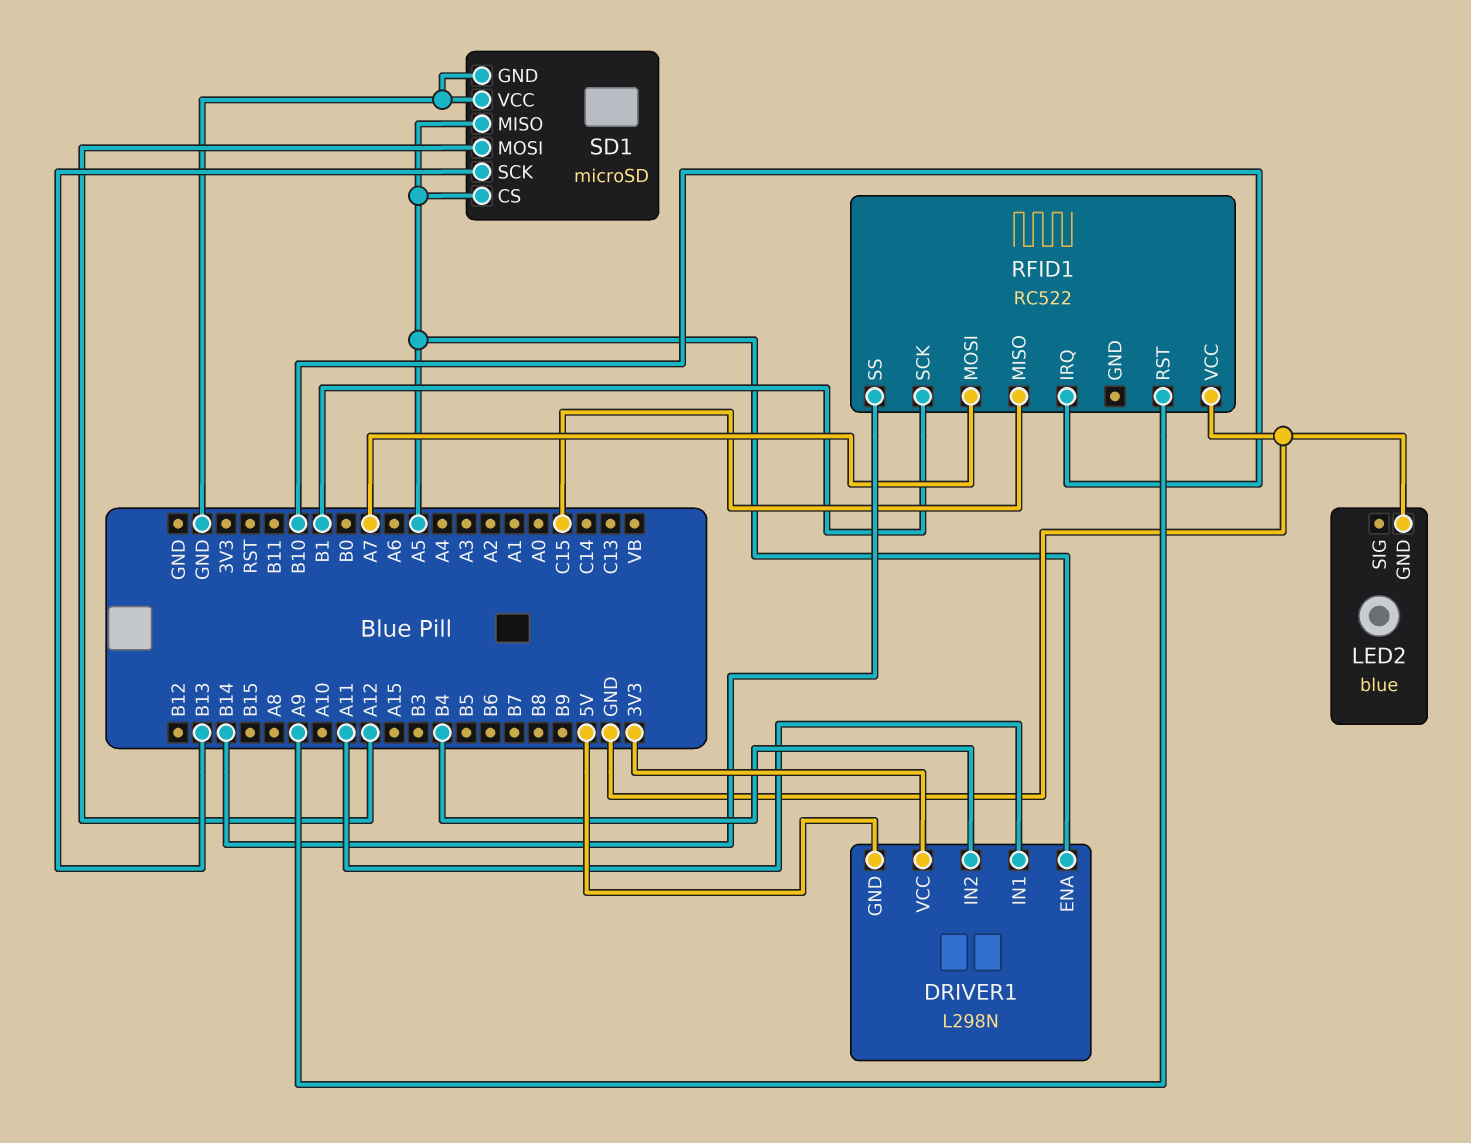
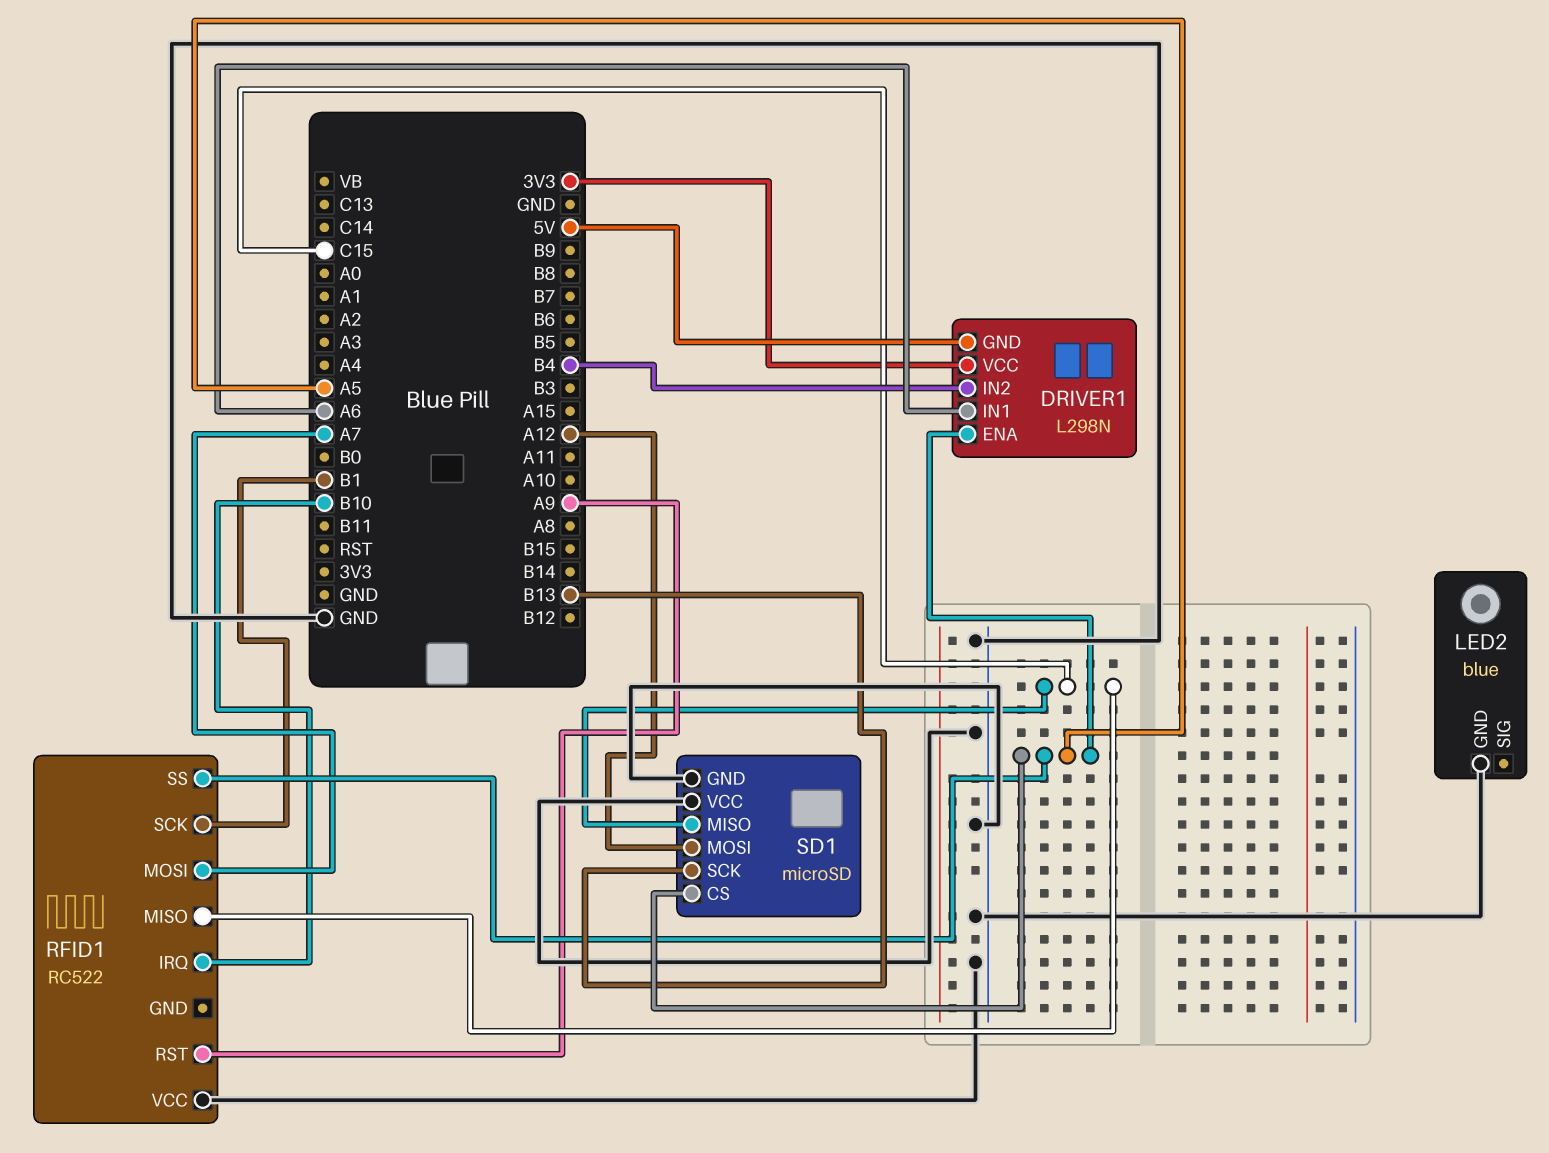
DRIVER1 pin IN1: A11 -> A6
RFID1 pin SS: B14 -> A5
SD1 pin MISO: A5 -> C15

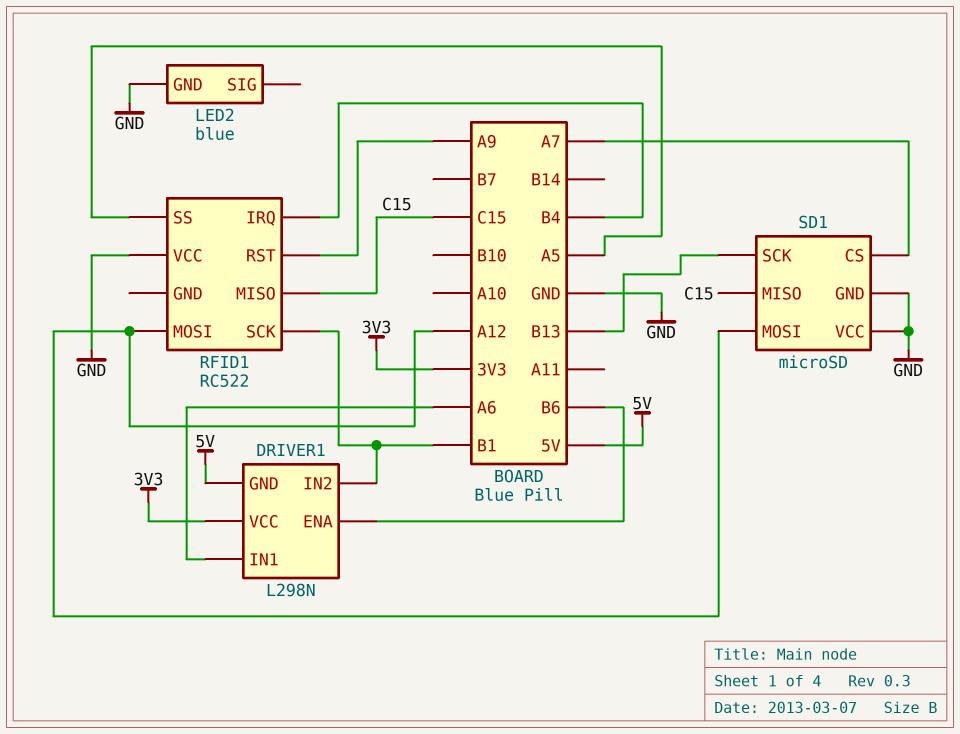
DRIVER1 pin ENA: A5 -> B6
DRIVER1 pin IN2: B4 -> B1
RFID1 pin IRQ: B10 -> B4
RFID1 pin MOSI: A7 -> A12
SD1 pin CS: A5 -> A7

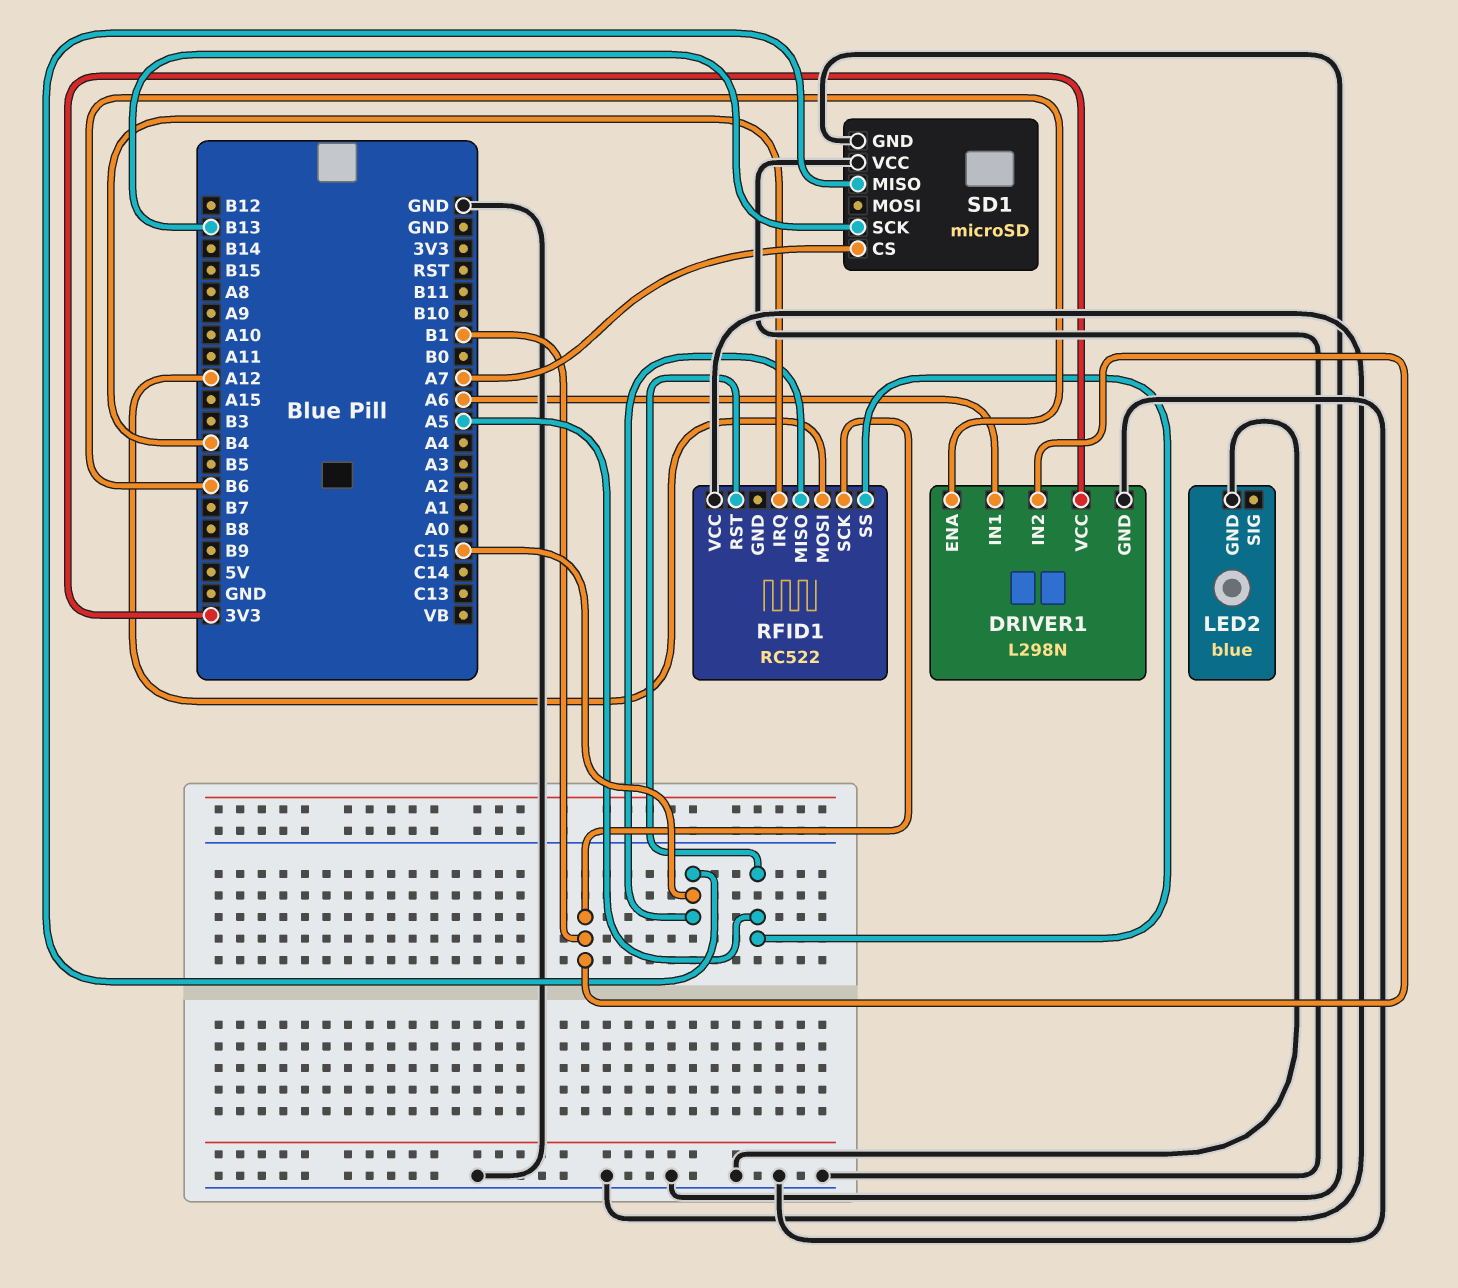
DRIVER1 pin GND: 5V -> GND
RFID1 pin RST: A9 -> A5
SD1 pin MOSI: A12 -> none

